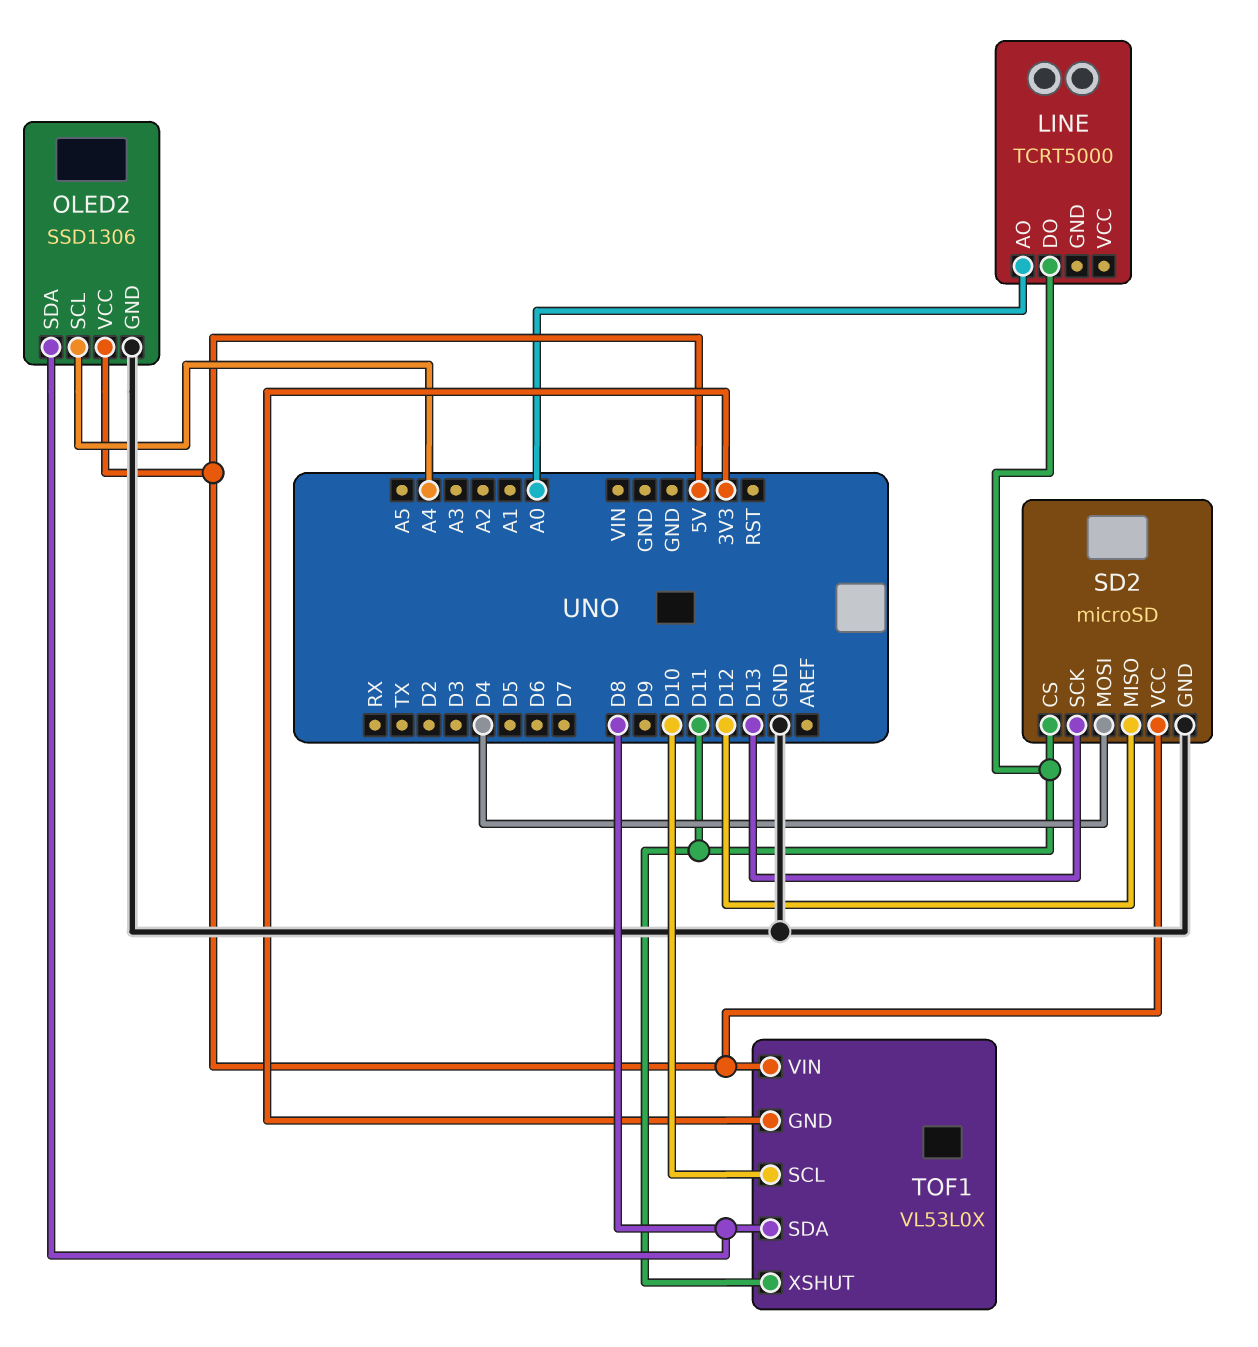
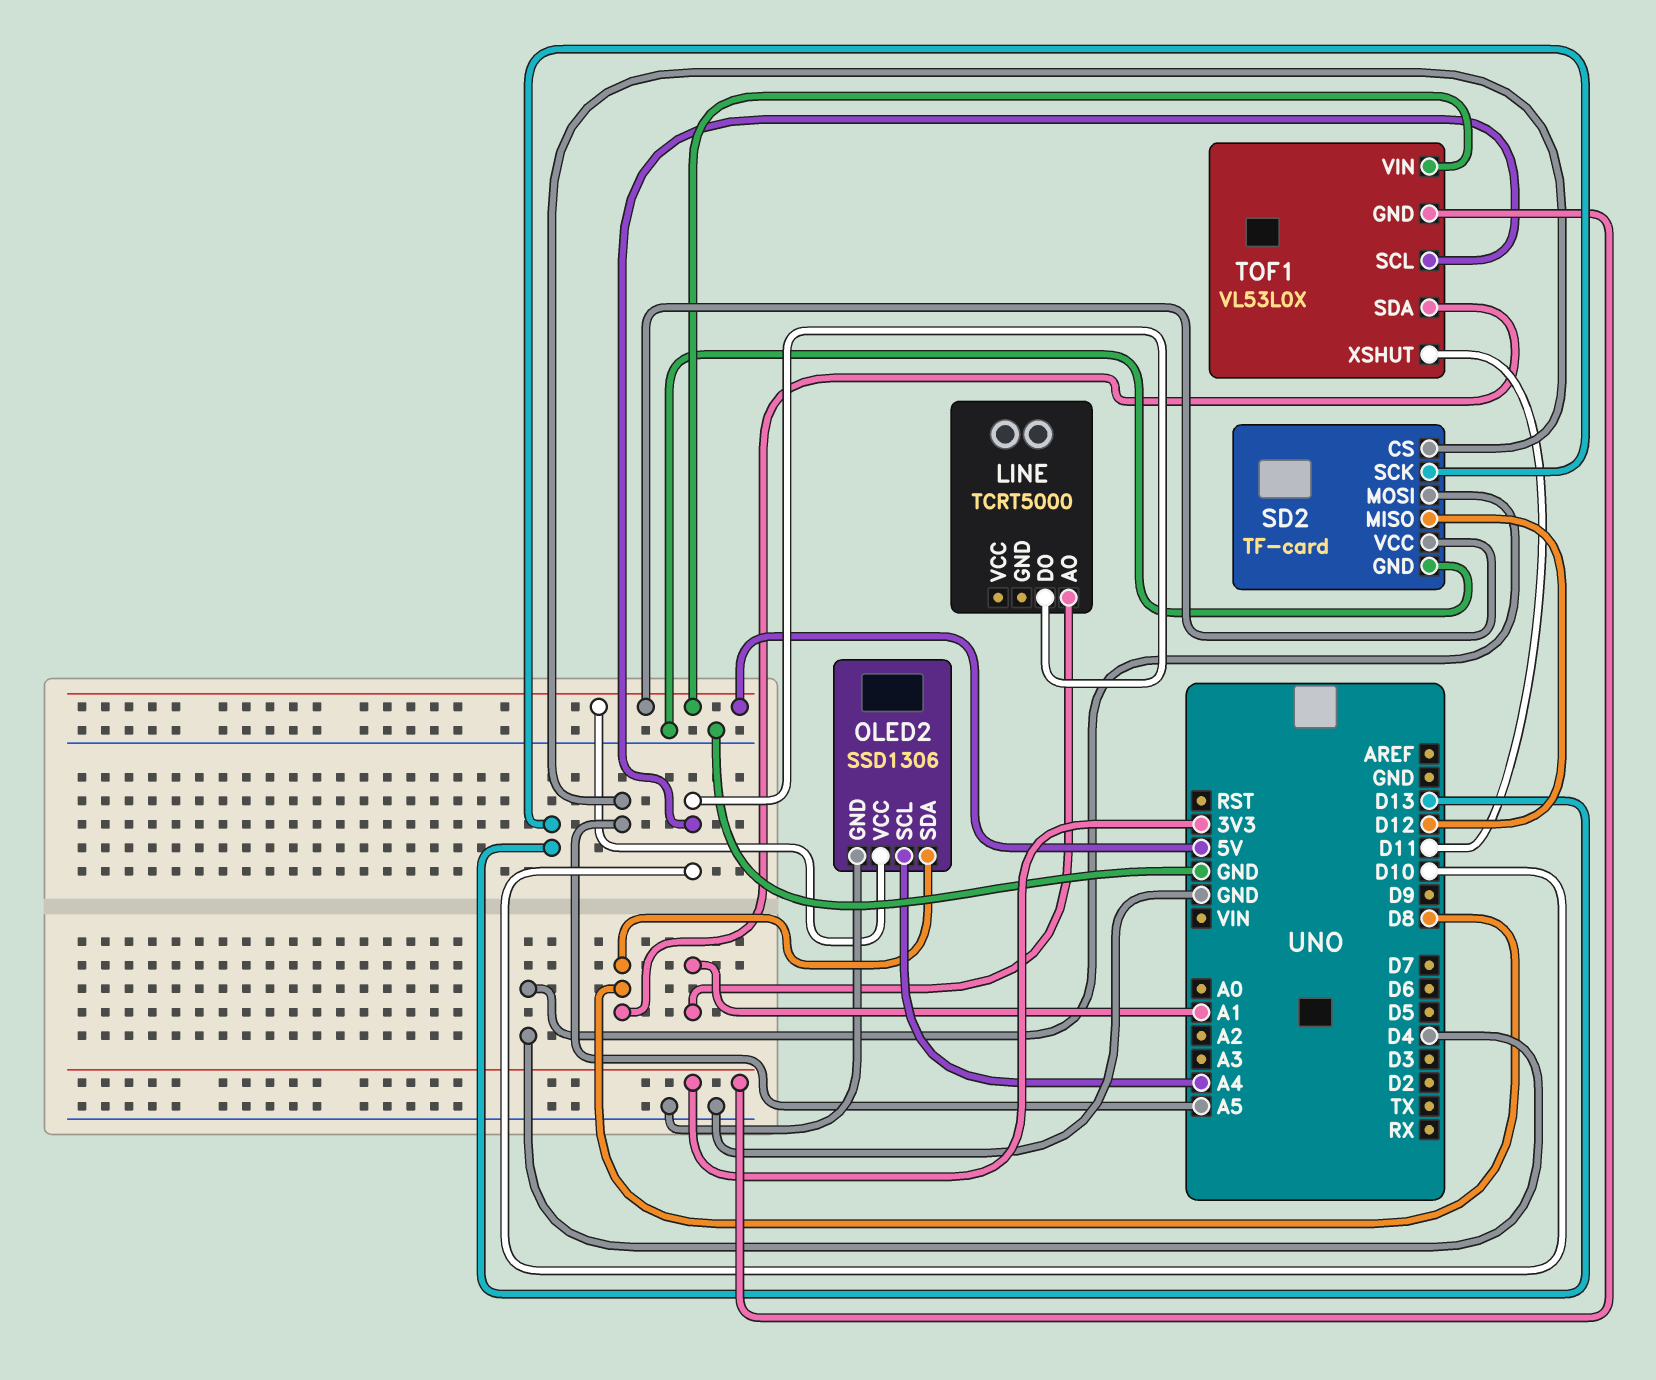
LINE pin AO: A0 -> A1
LINE pin DO: D11 -> D10
SD2: microSD -> TF-card
SD2 pin CS: D11 -> A5

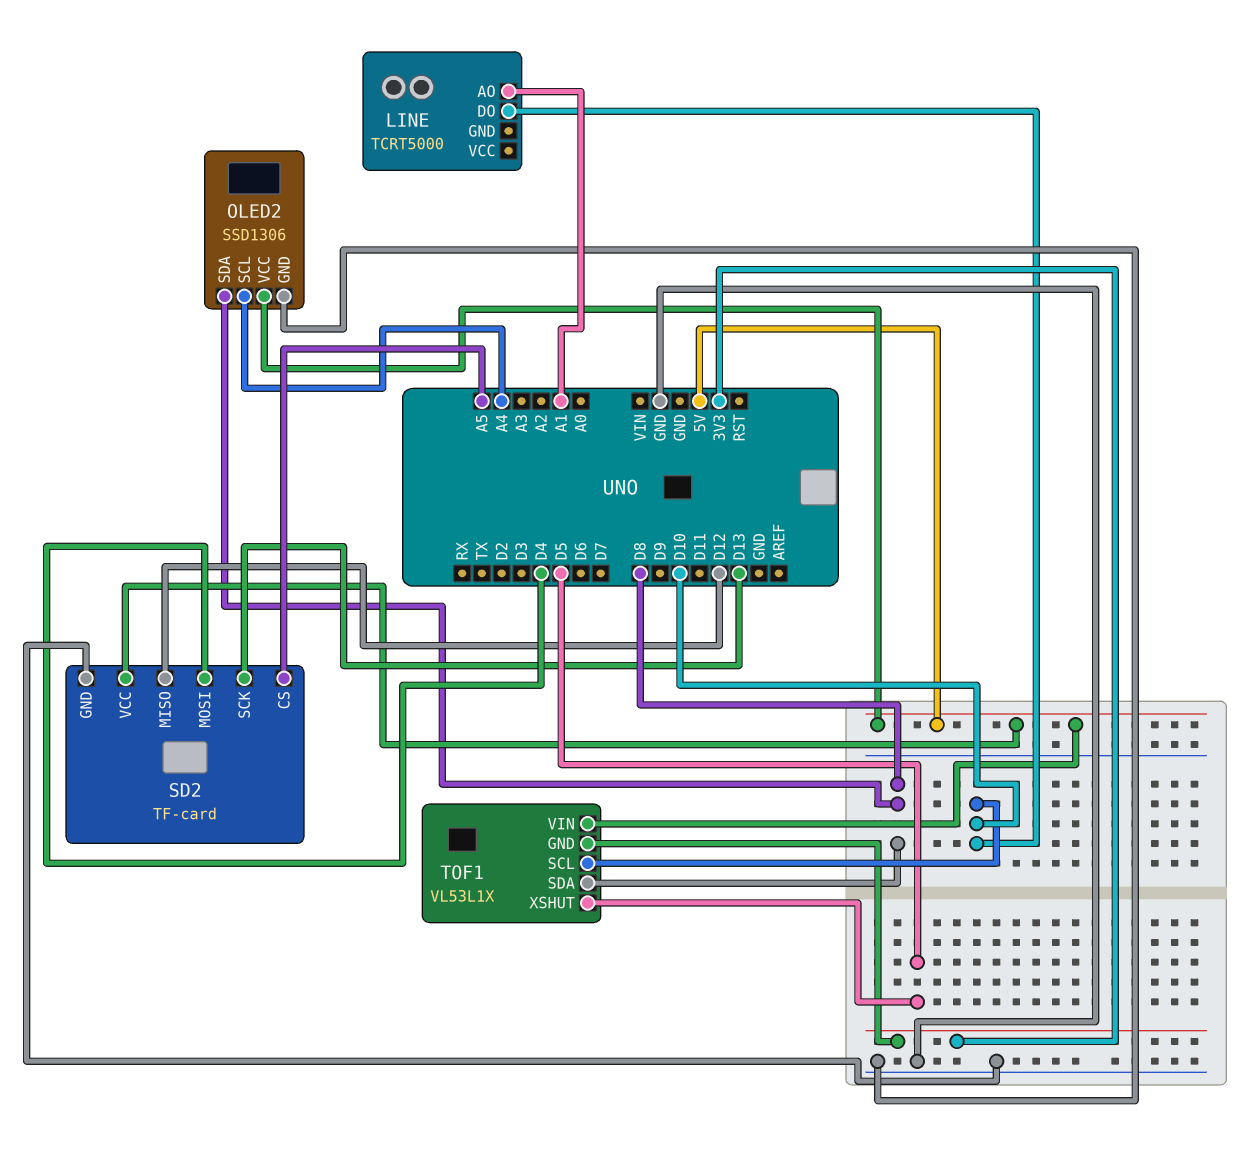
TOF1: VL53L0X -> VL53L1X
TOF1 pin XSHUT: D11 -> D5

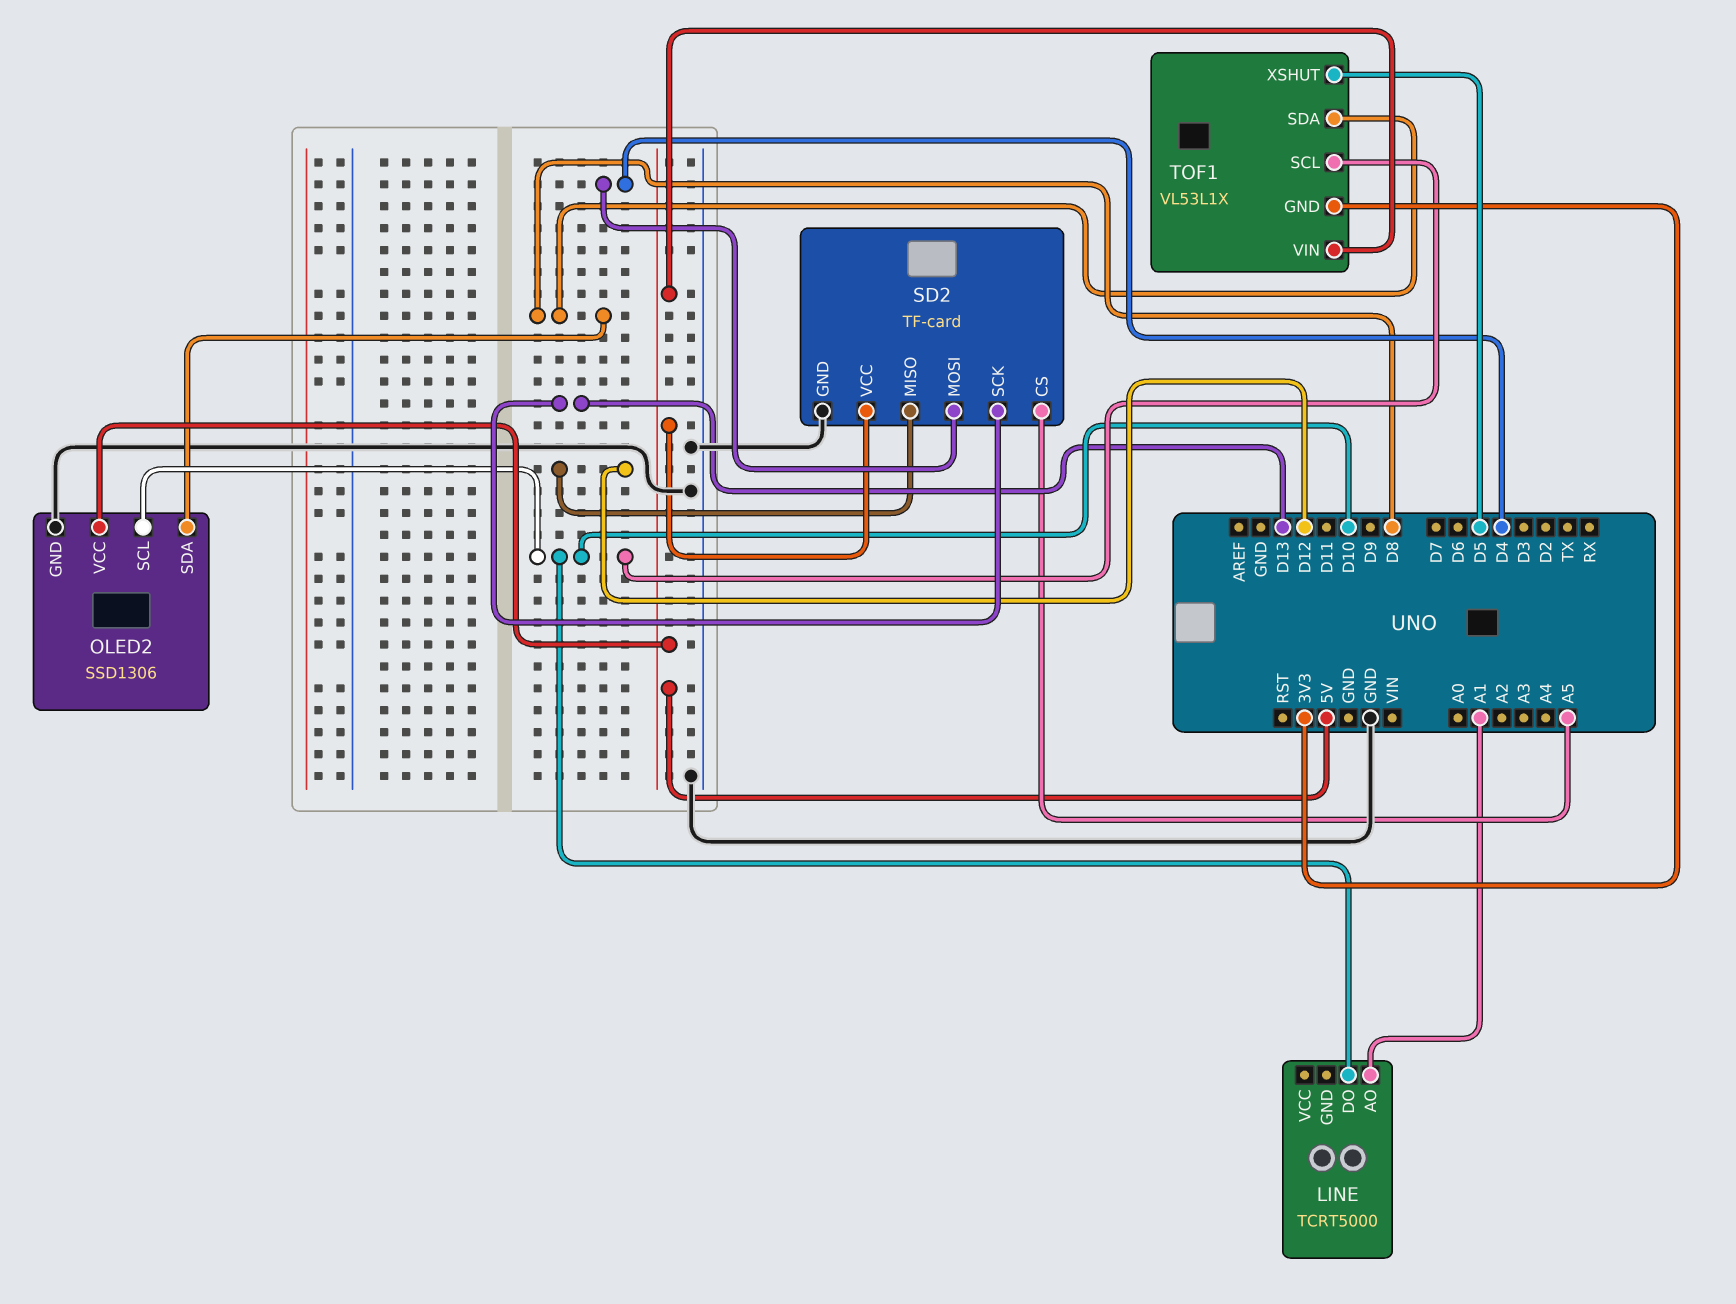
OLED2 pin SCL: A4 -> D10

